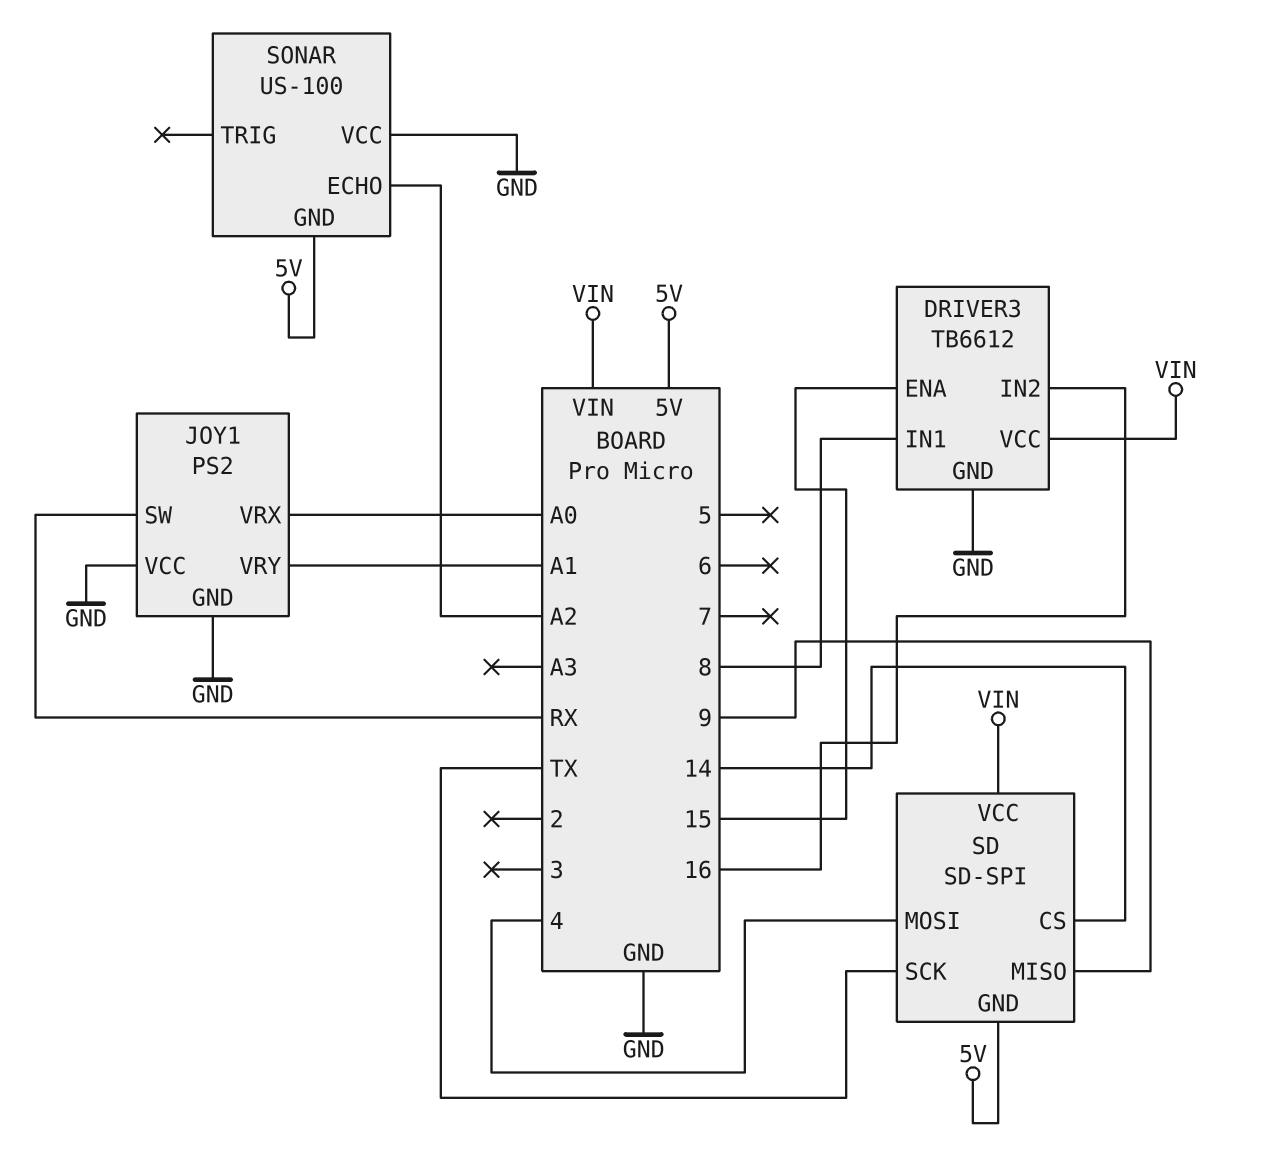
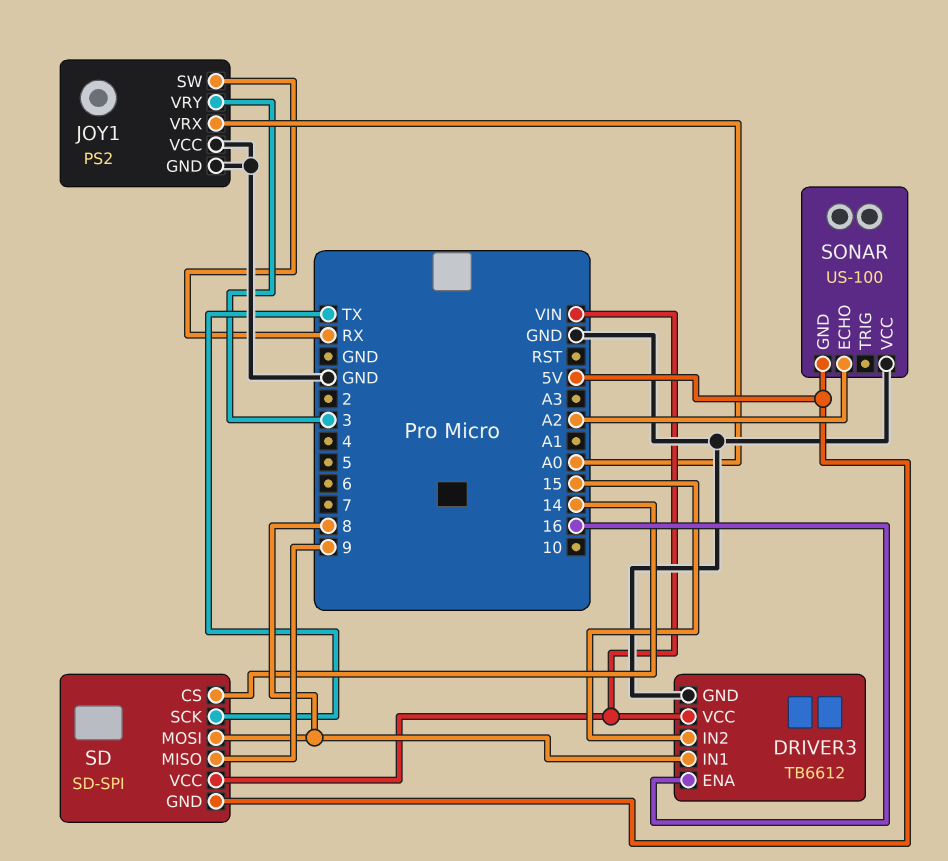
DRIVER3 pin ENA: 15 -> 16
DRIVER3 pin IN2: 16 -> 15
JOY1 pin VRY: A1 -> 3
SD pin MOSI: 4 -> 8

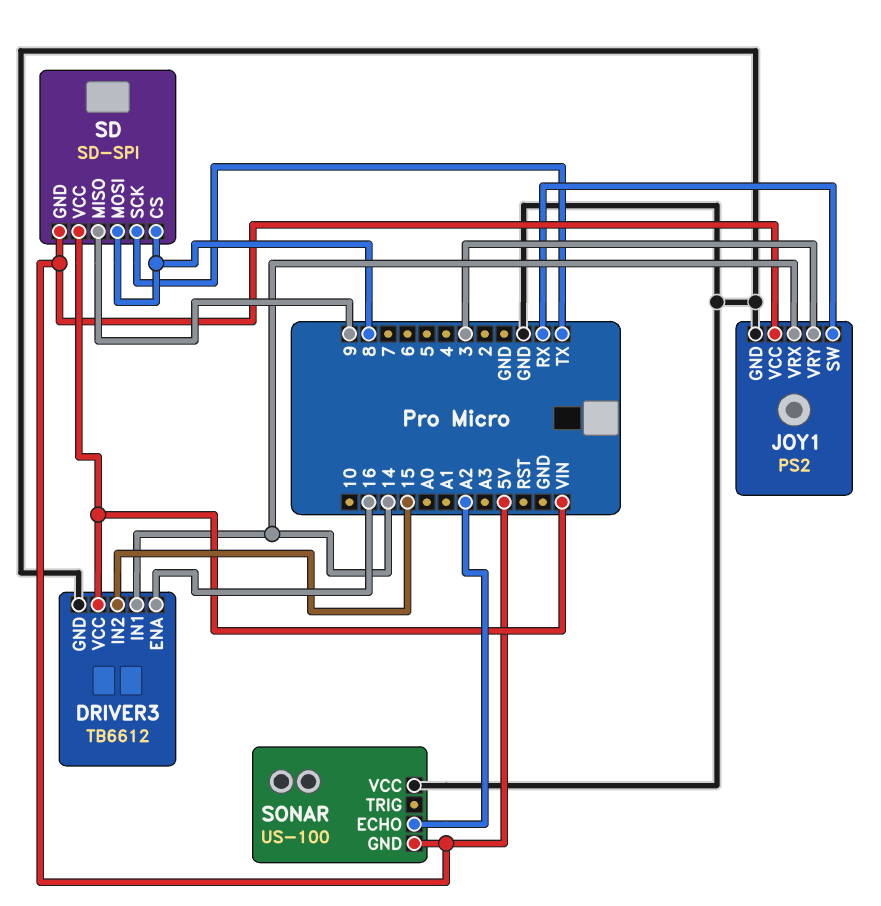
DRIVER3 pin IN1: 8 -> 14
JOY1 pin VCC: GND -> 5V
JOY1 pin VRX: A0 -> 14
SD pin CS: 14 -> 8

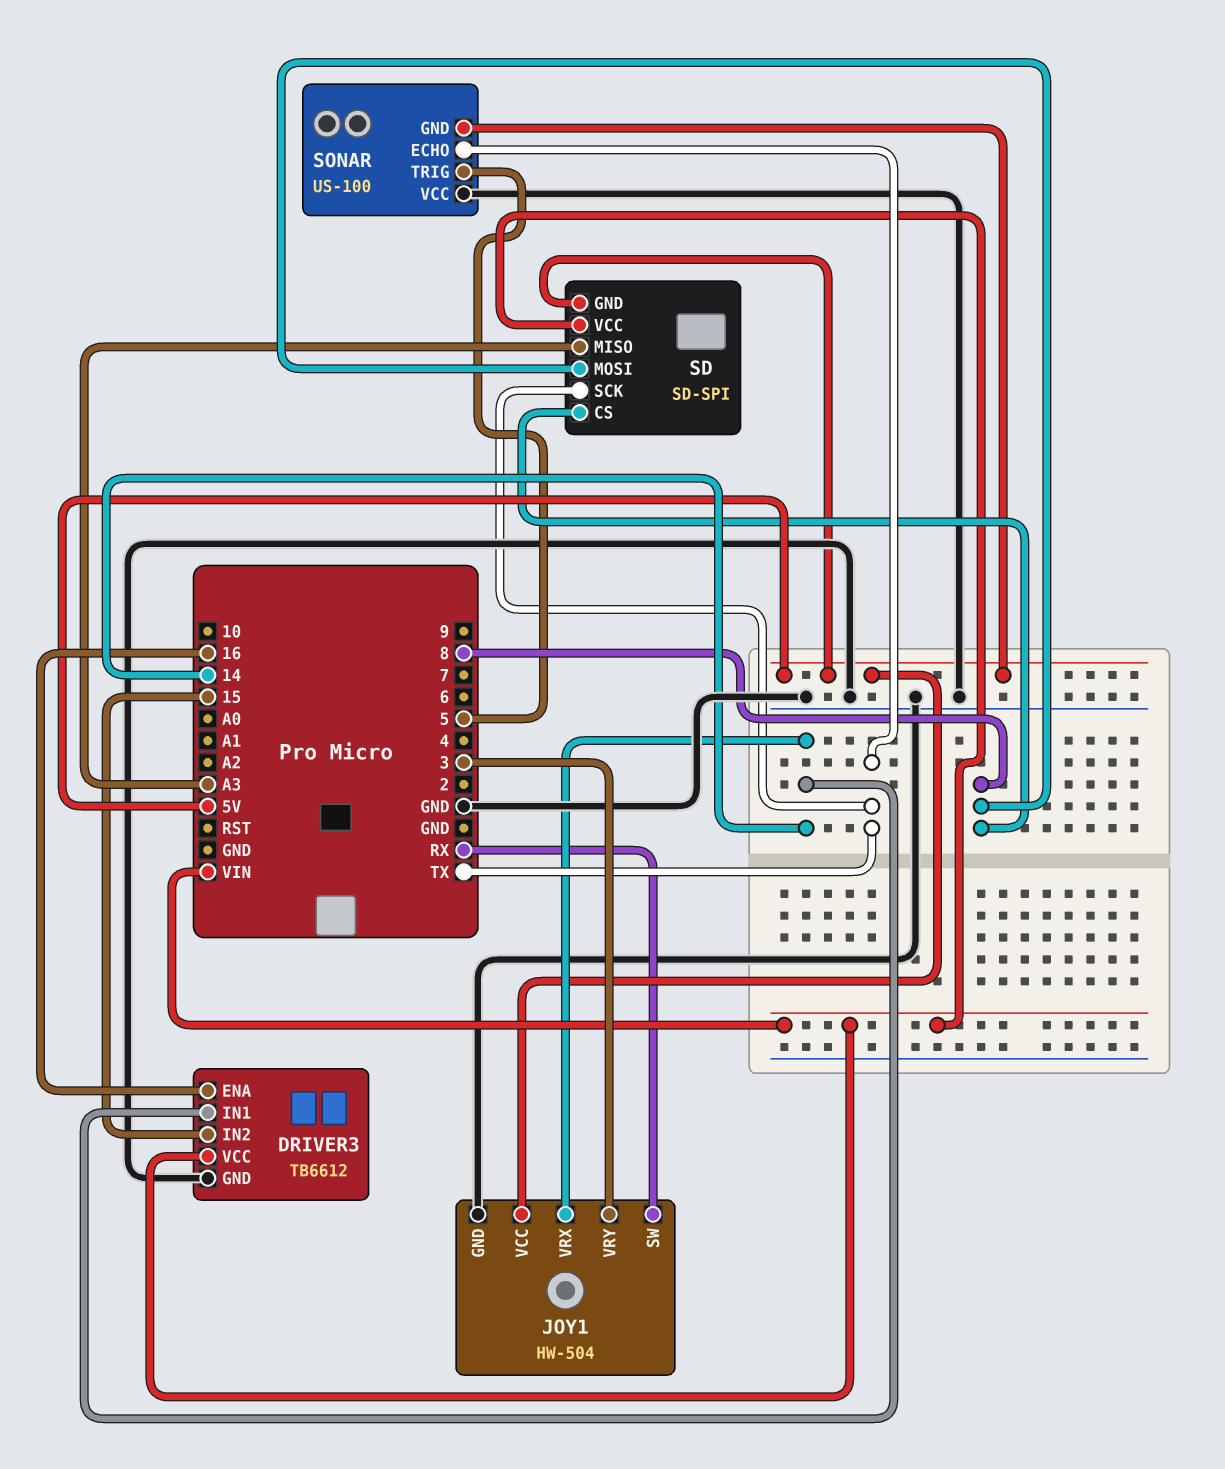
JOY1: PS2 -> HW-504
SD pin MISO: 9 -> A3
SONAR pin ECHO: A2 -> TX
SONAR pin TRIG: none -> 5

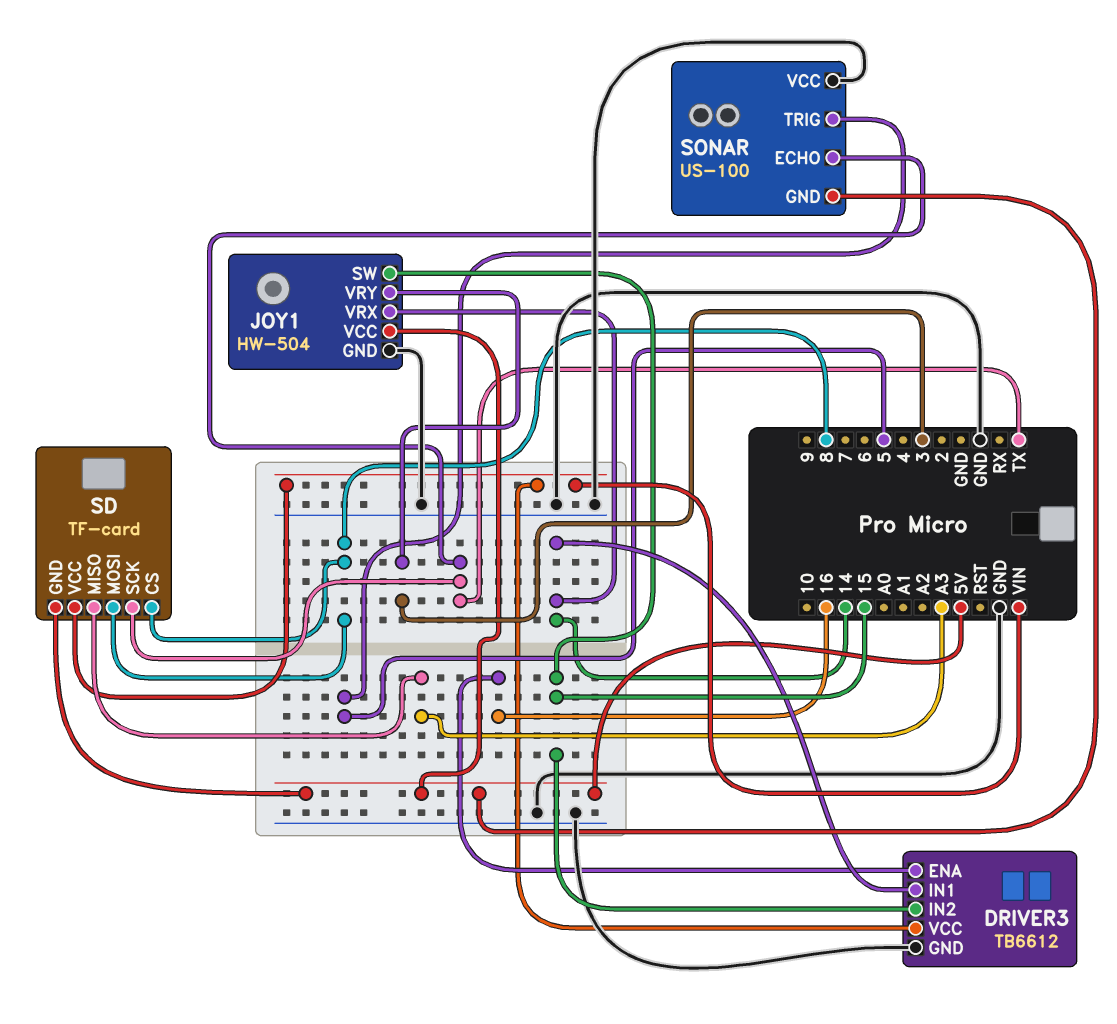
JOY1 pin SW: RX -> 15
SD: SD-SPI -> TF-card

